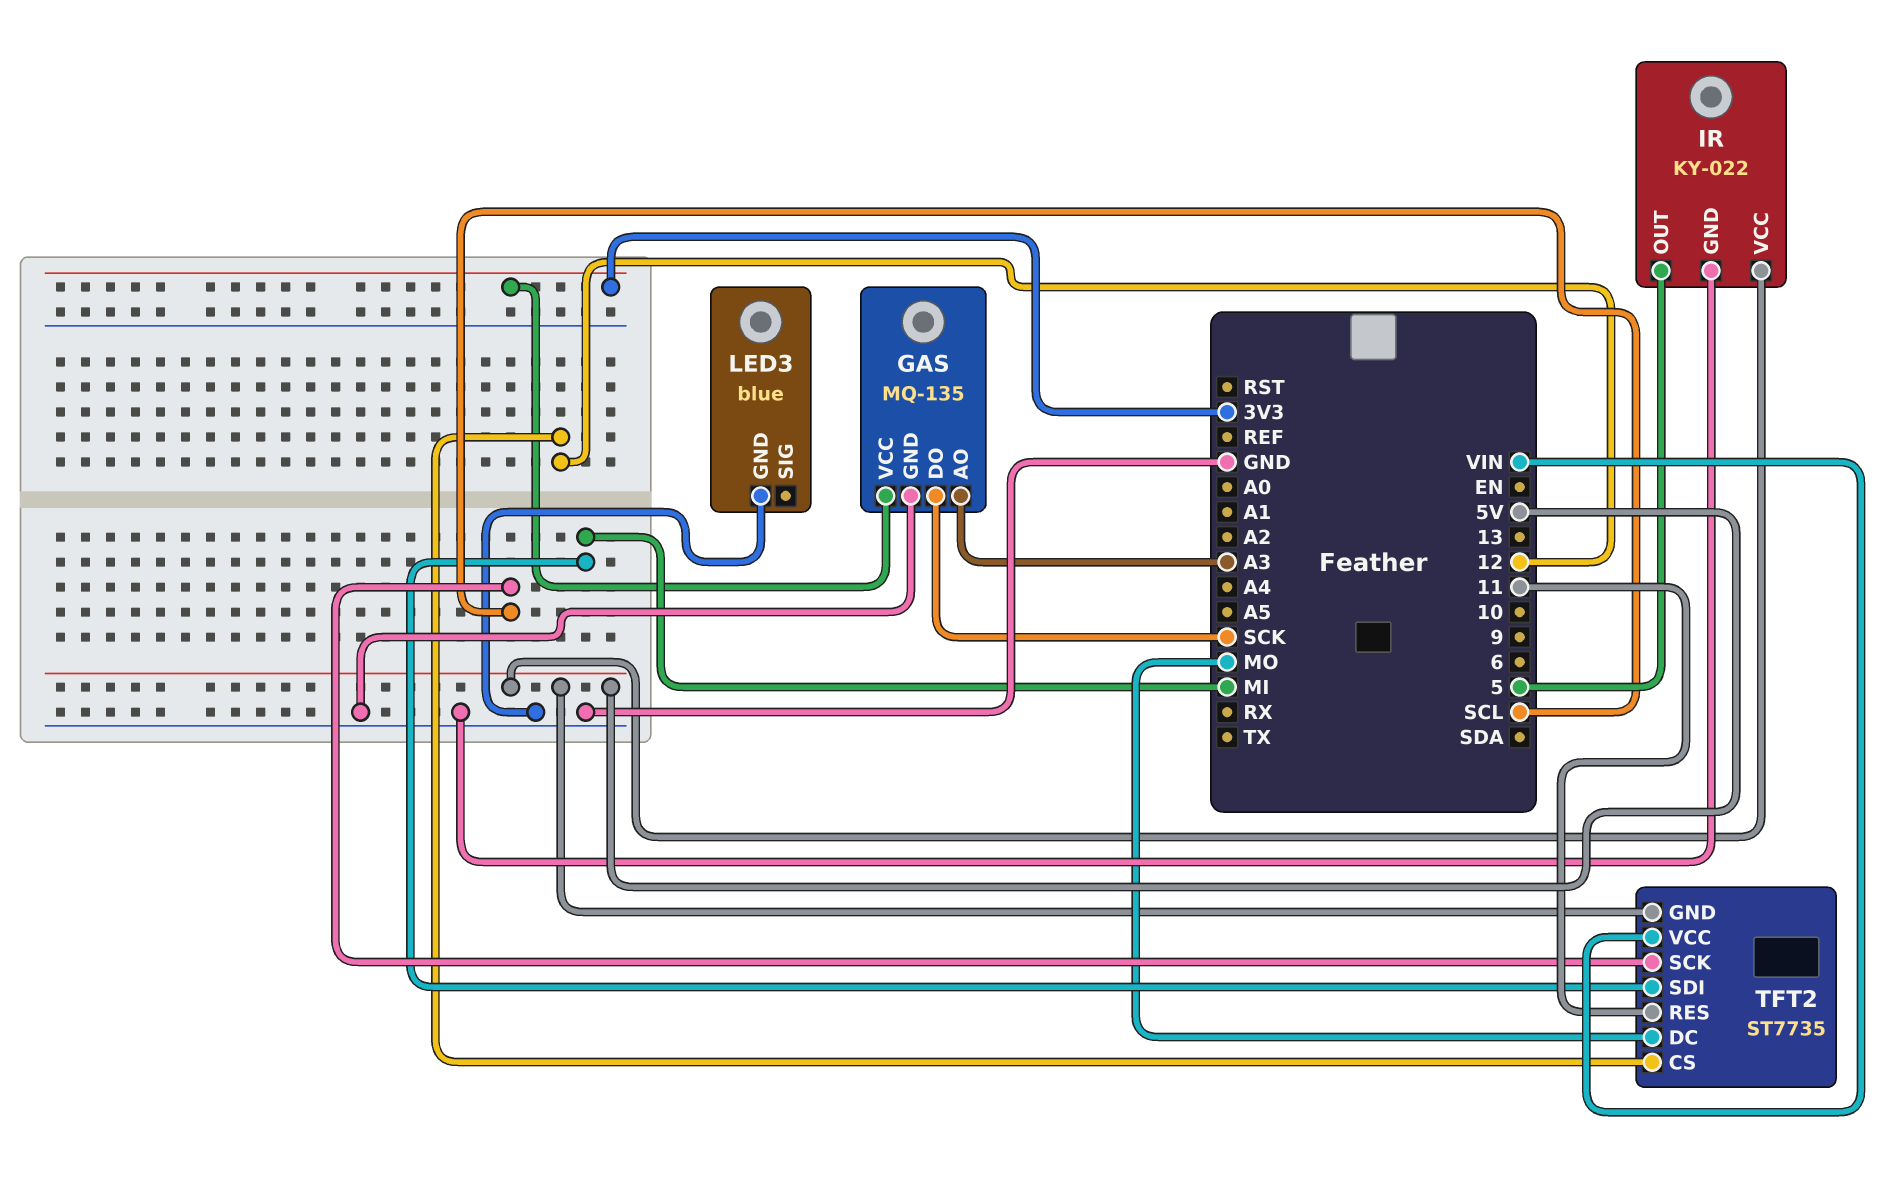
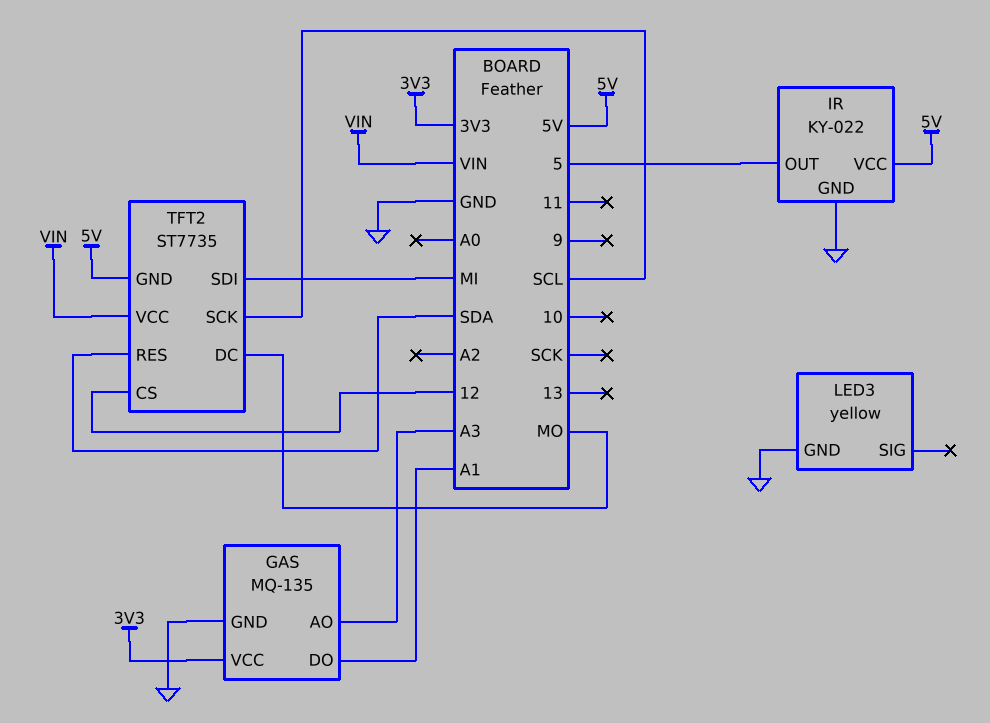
GAS pin DO: SCK -> A1
LED3: blue -> yellow
TFT2 pin RES: 11 -> SDA

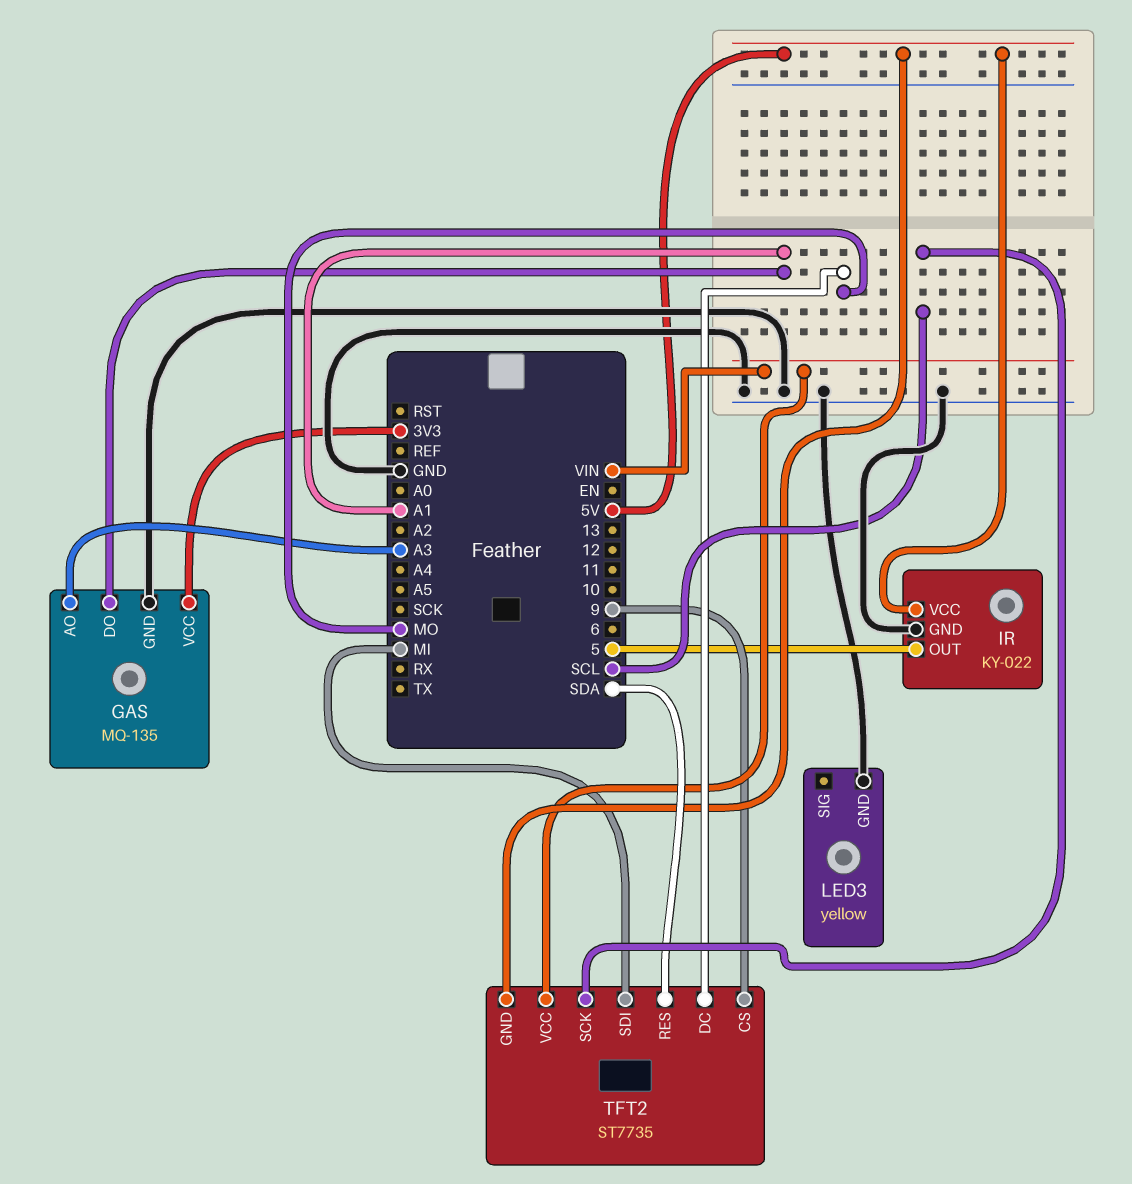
TFT2 pin CS: 12 -> 9

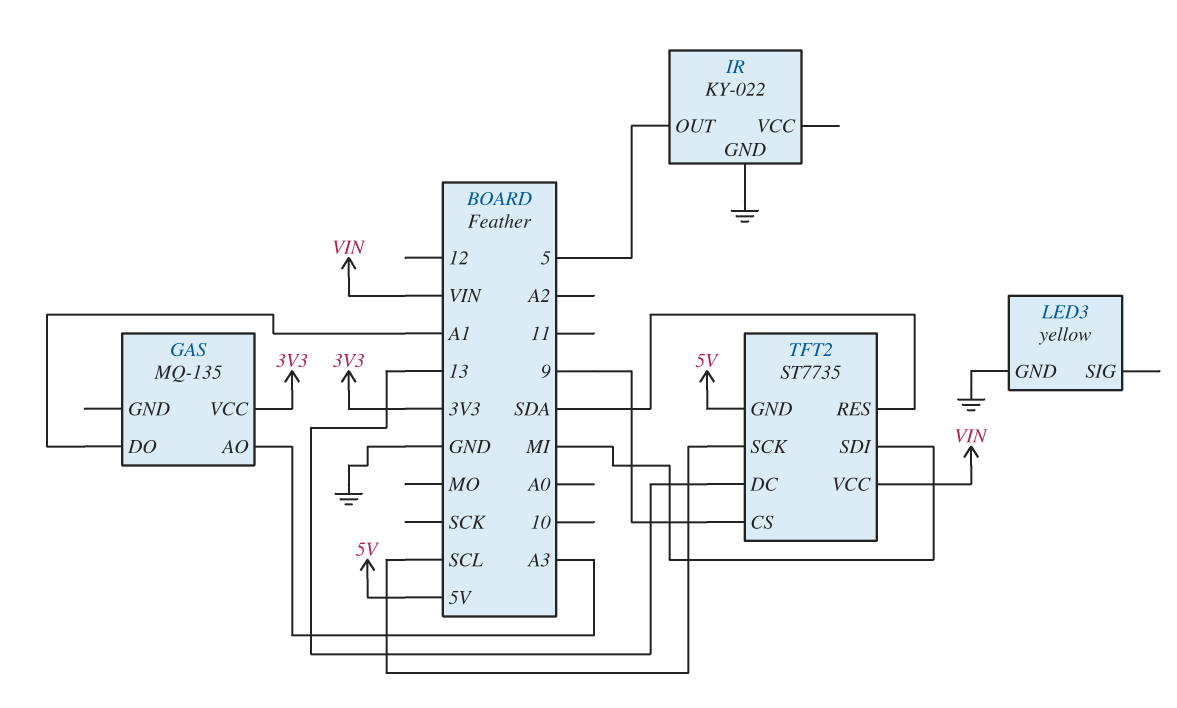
GAS pin GND: GND -> none
IR pin VCC: 5V -> none
TFT2 pin DC: MO -> 13

